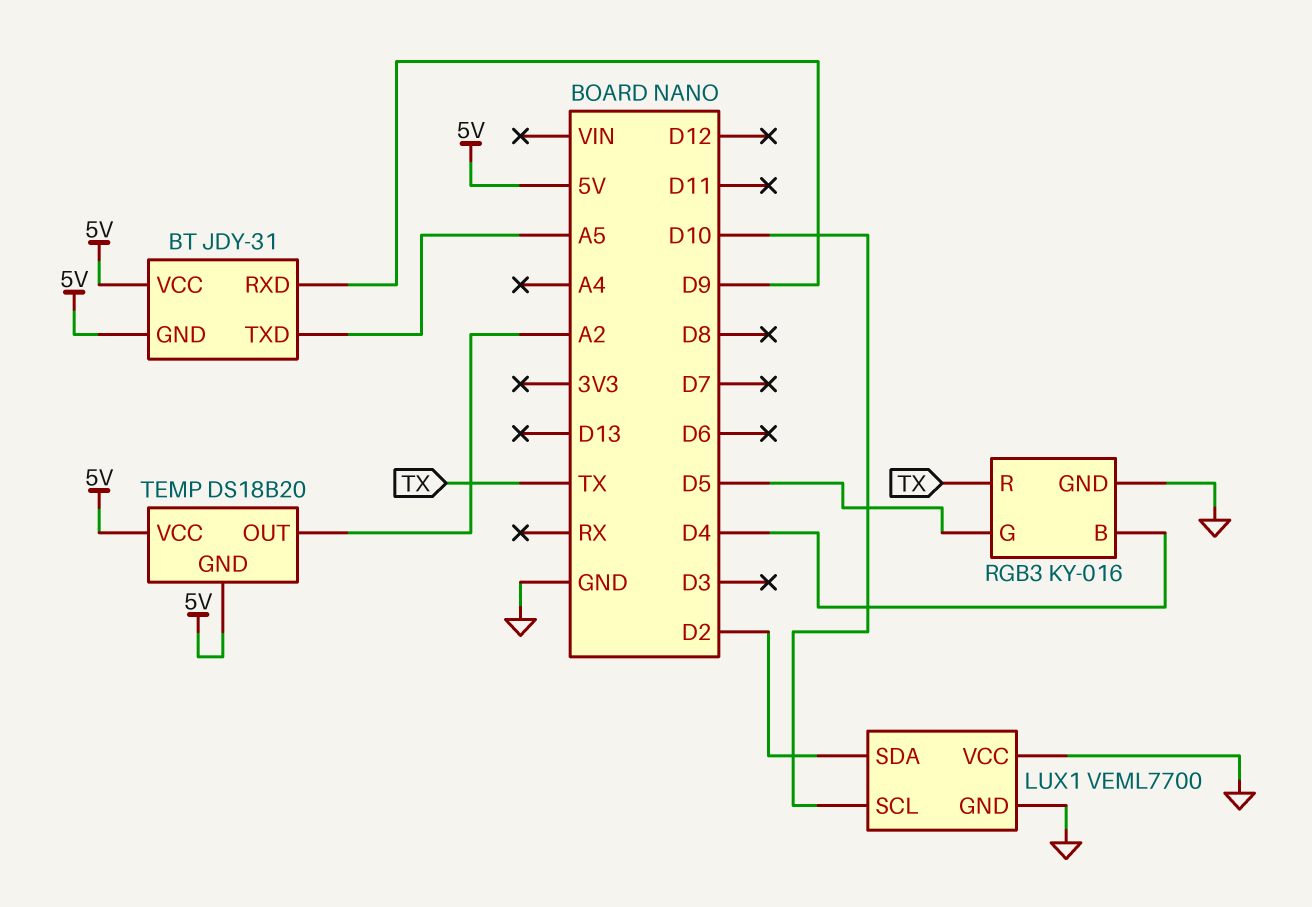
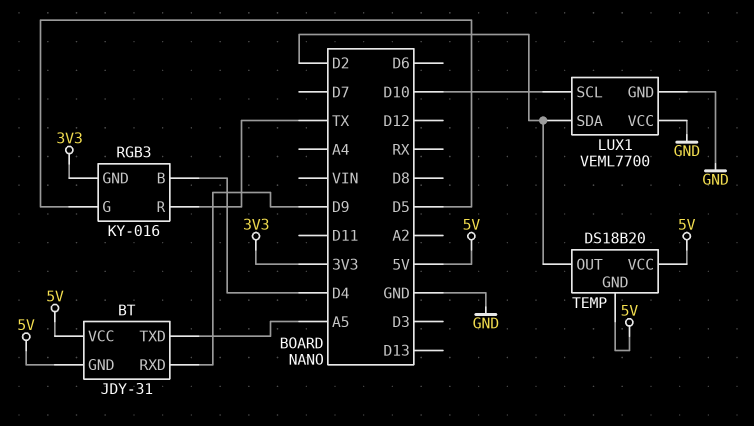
RGB3 pin GND: GND -> 3V3
TEMP pin OUT: A2 -> D2

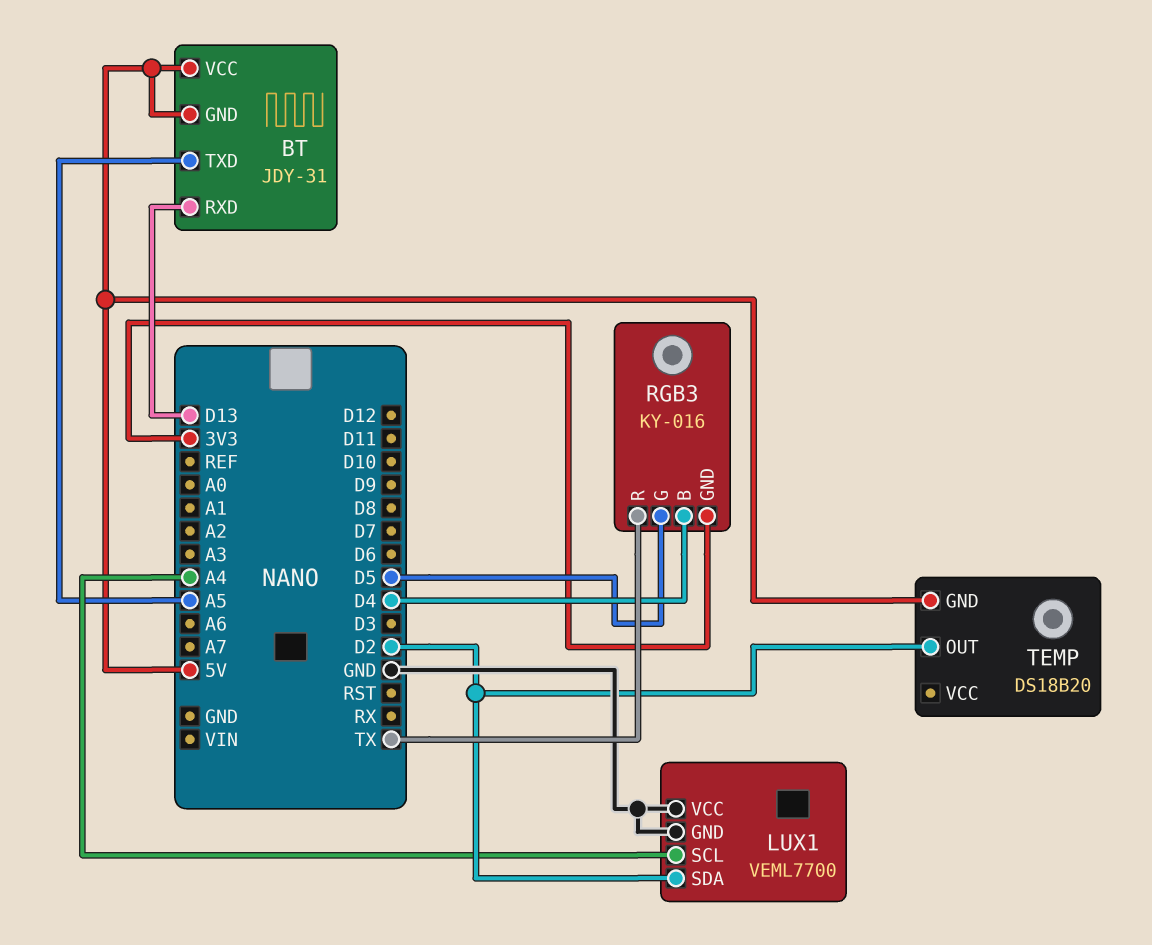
BT pin RXD: D9 -> D13
LUX1 pin SCL: D10 -> A4
TEMP pin VCC: 5V -> none

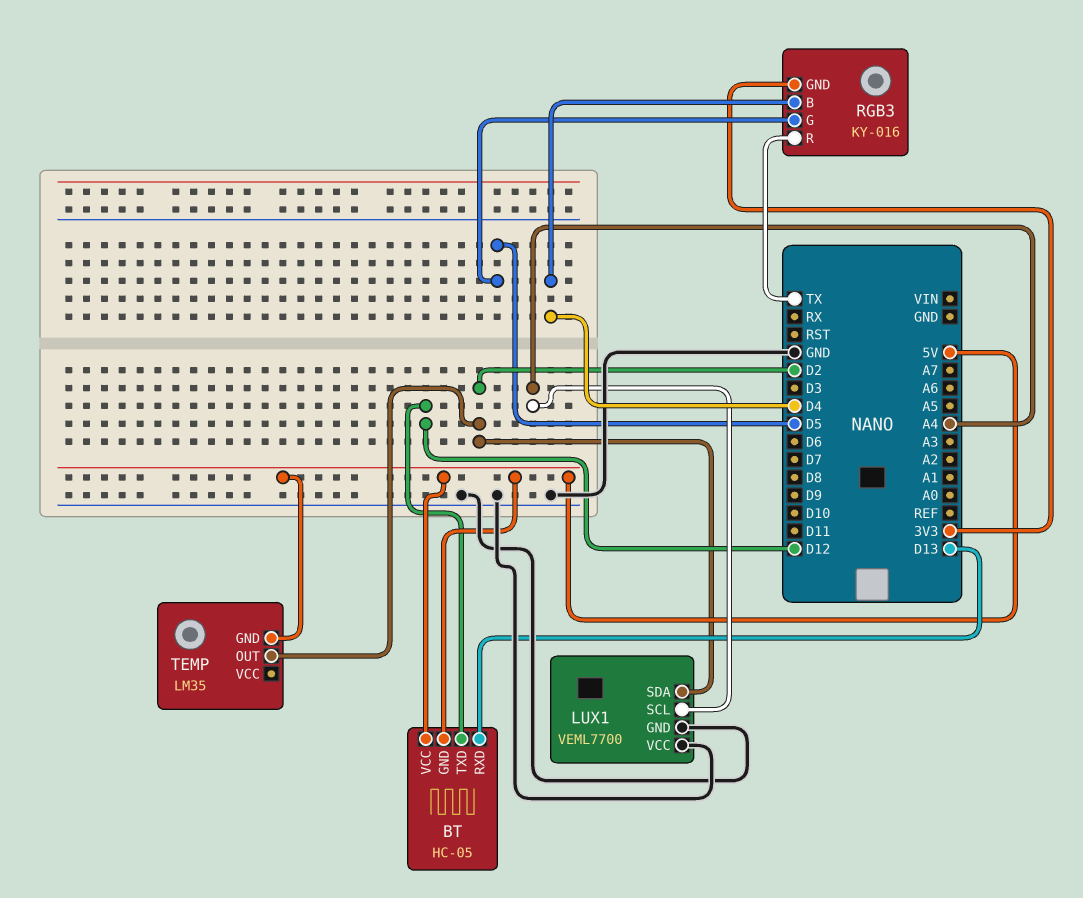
BT: JDY-31 -> HC-05
BT pin TXD: A5 -> D12
TEMP: DS18B20 -> LM35

